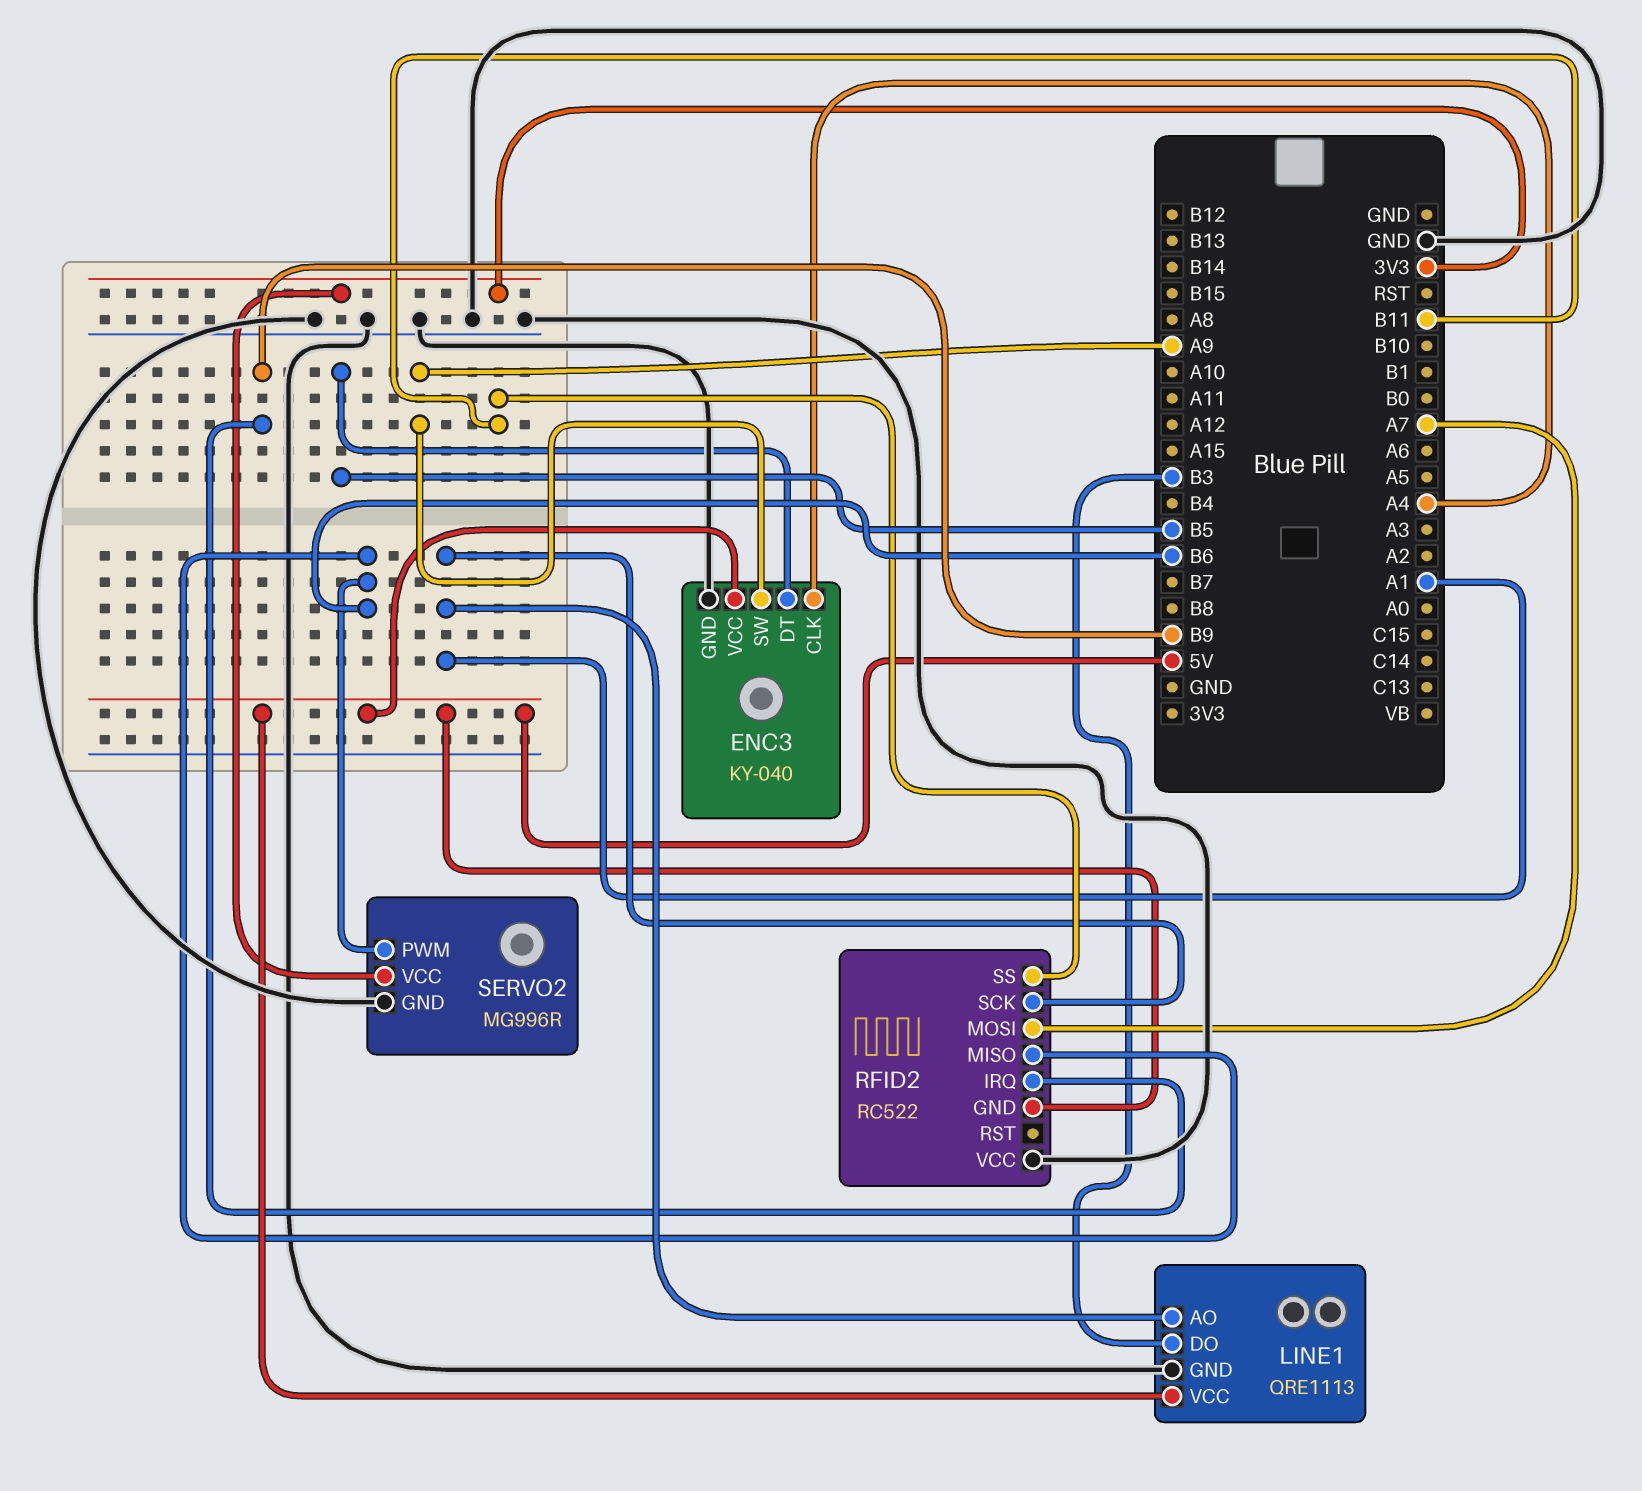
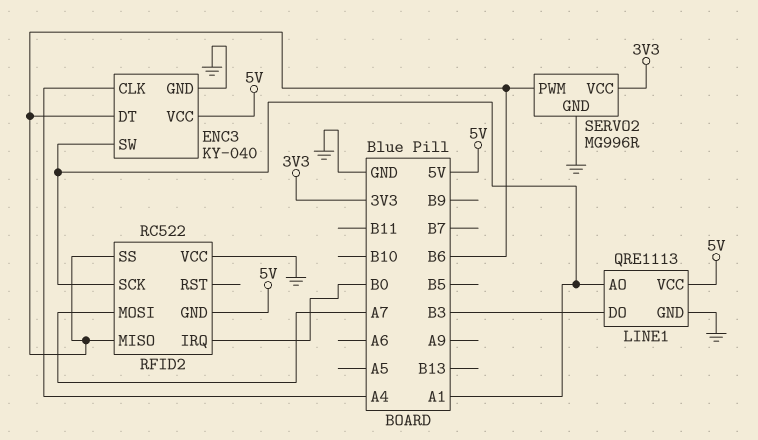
ENC3 pin DT: B5 -> B6
ENC3 pin SW: A9 -> A1
RFID2 pin IRQ: B9 -> B0
RFID2 pin SS: B11 -> B6

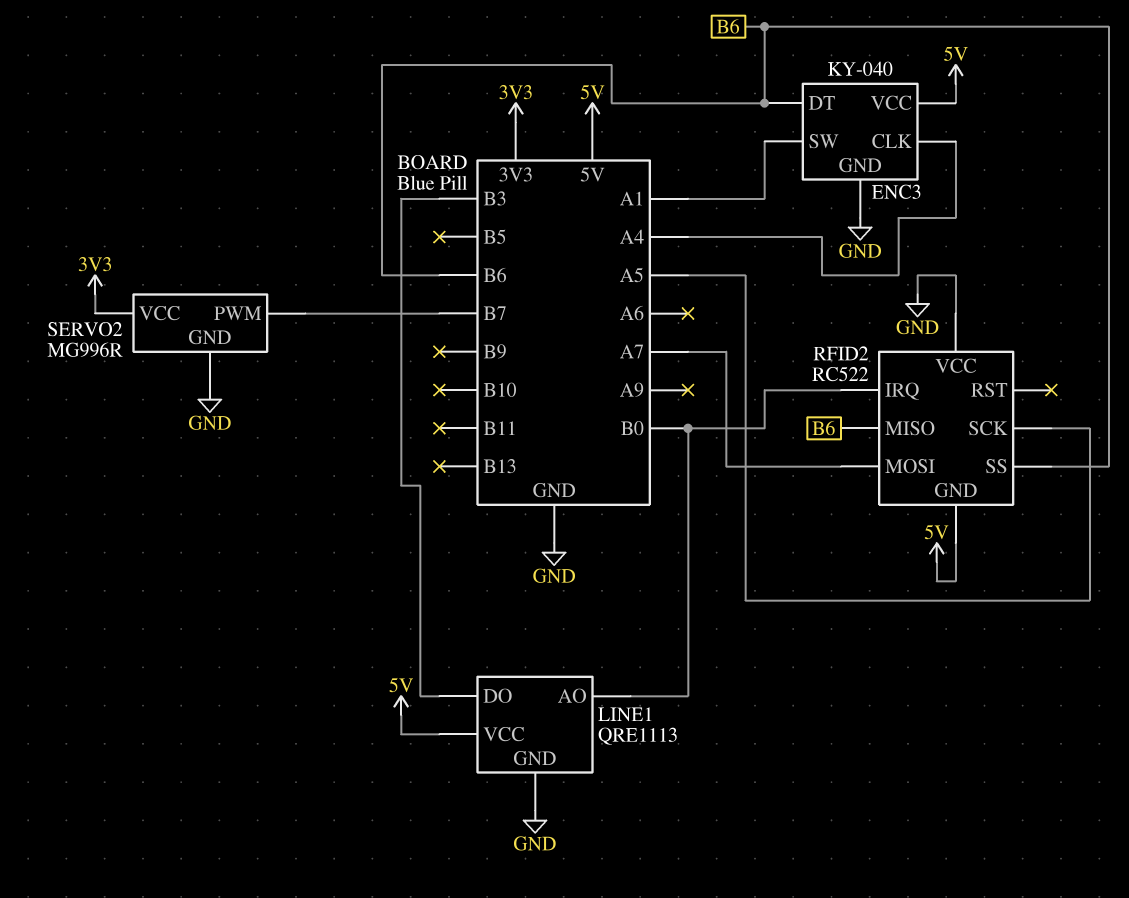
LINE1 pin AO: A1 -> B0
RFID2 pin SCK: A1 -> A5
SERVO2 pin PWM: B6 -> B7

